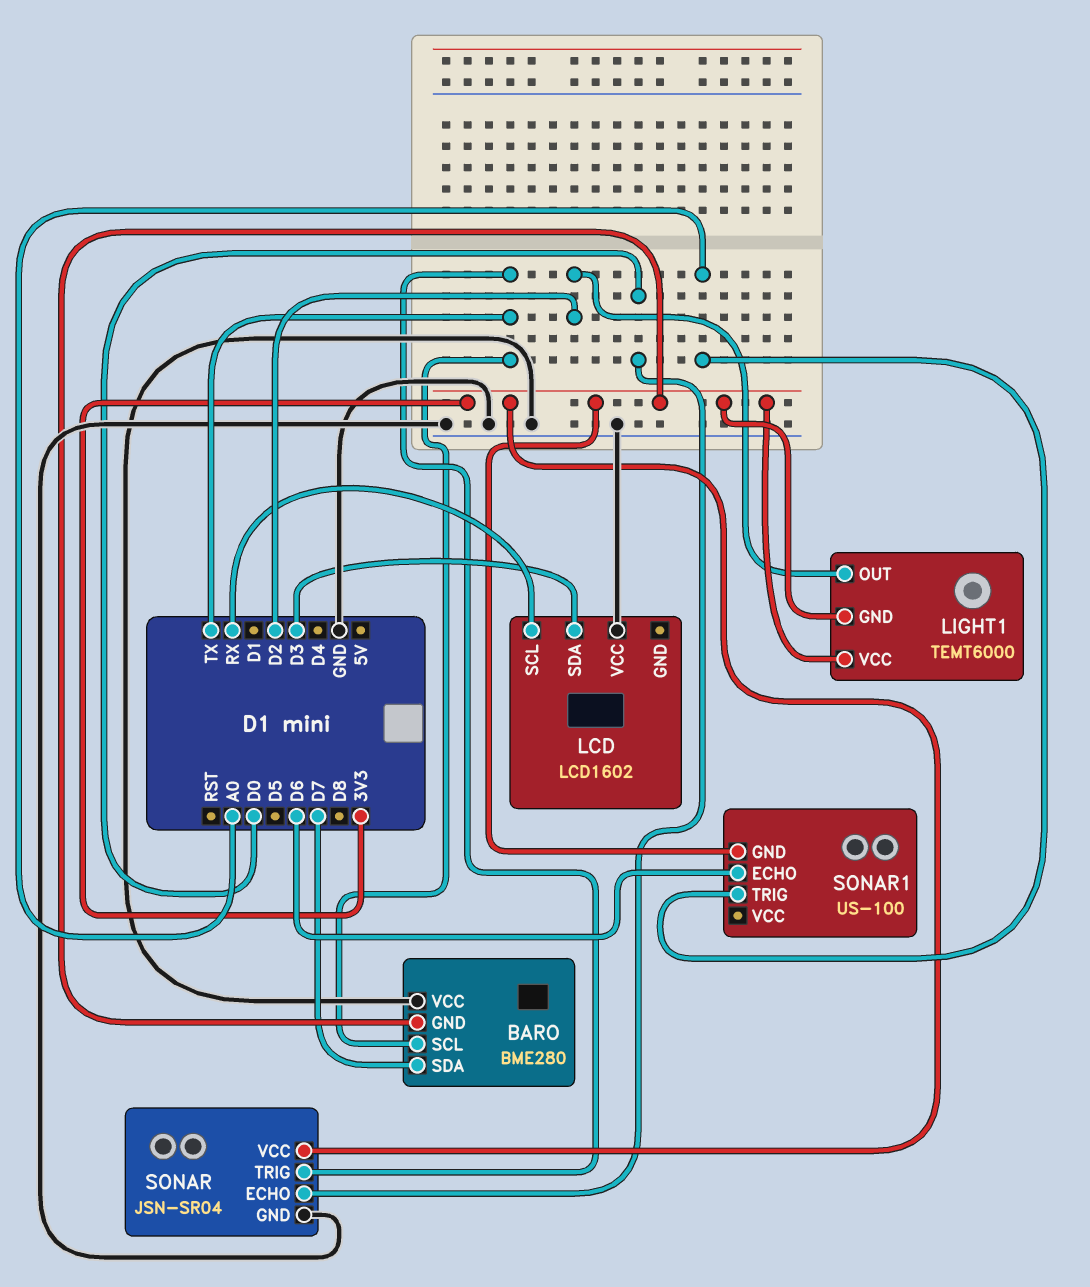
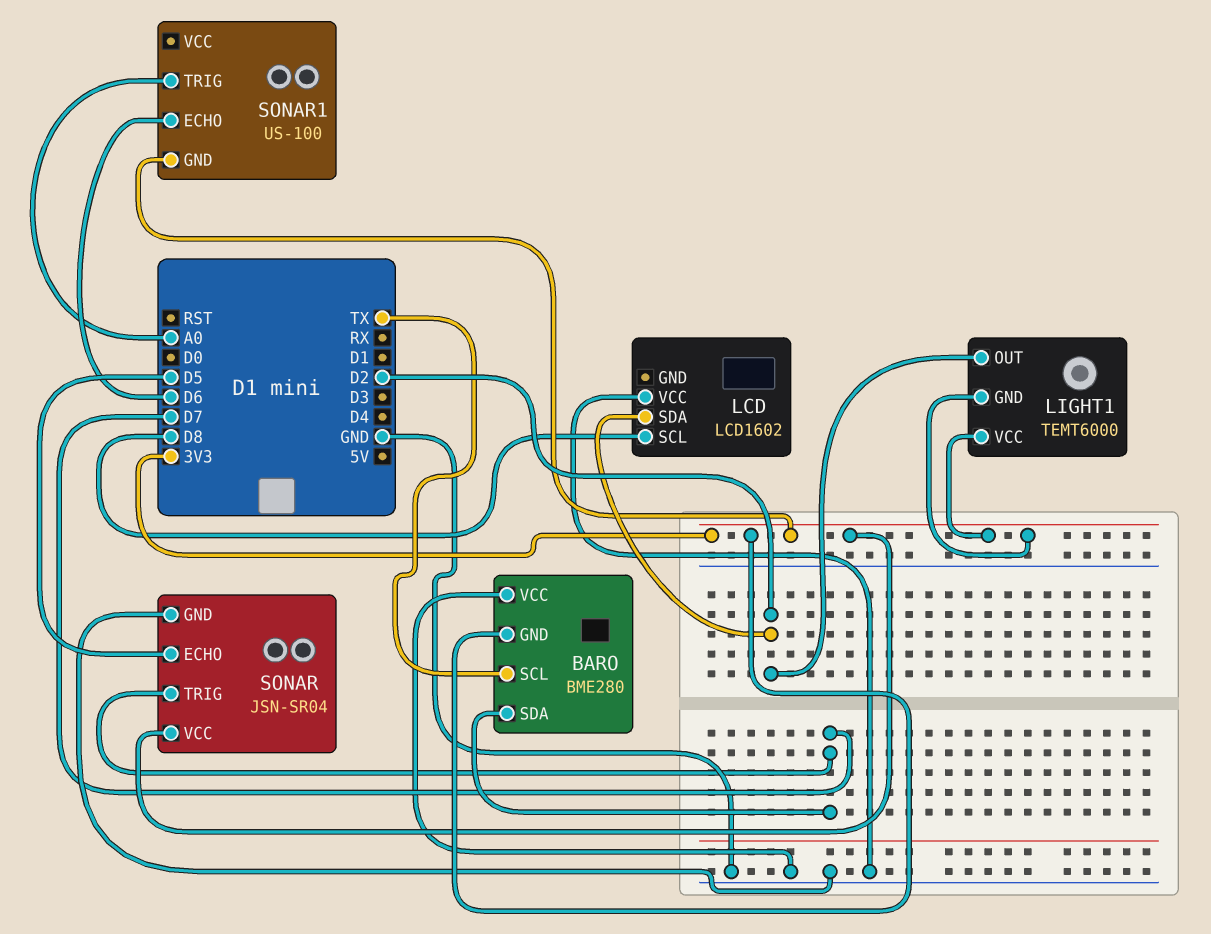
LCD pin SCL: RX -> D8
LCD pin SDA: D3 -> D2
SONAR pin ECHO: D0 -> D5
SONAR pin TRIG: TX -> D7

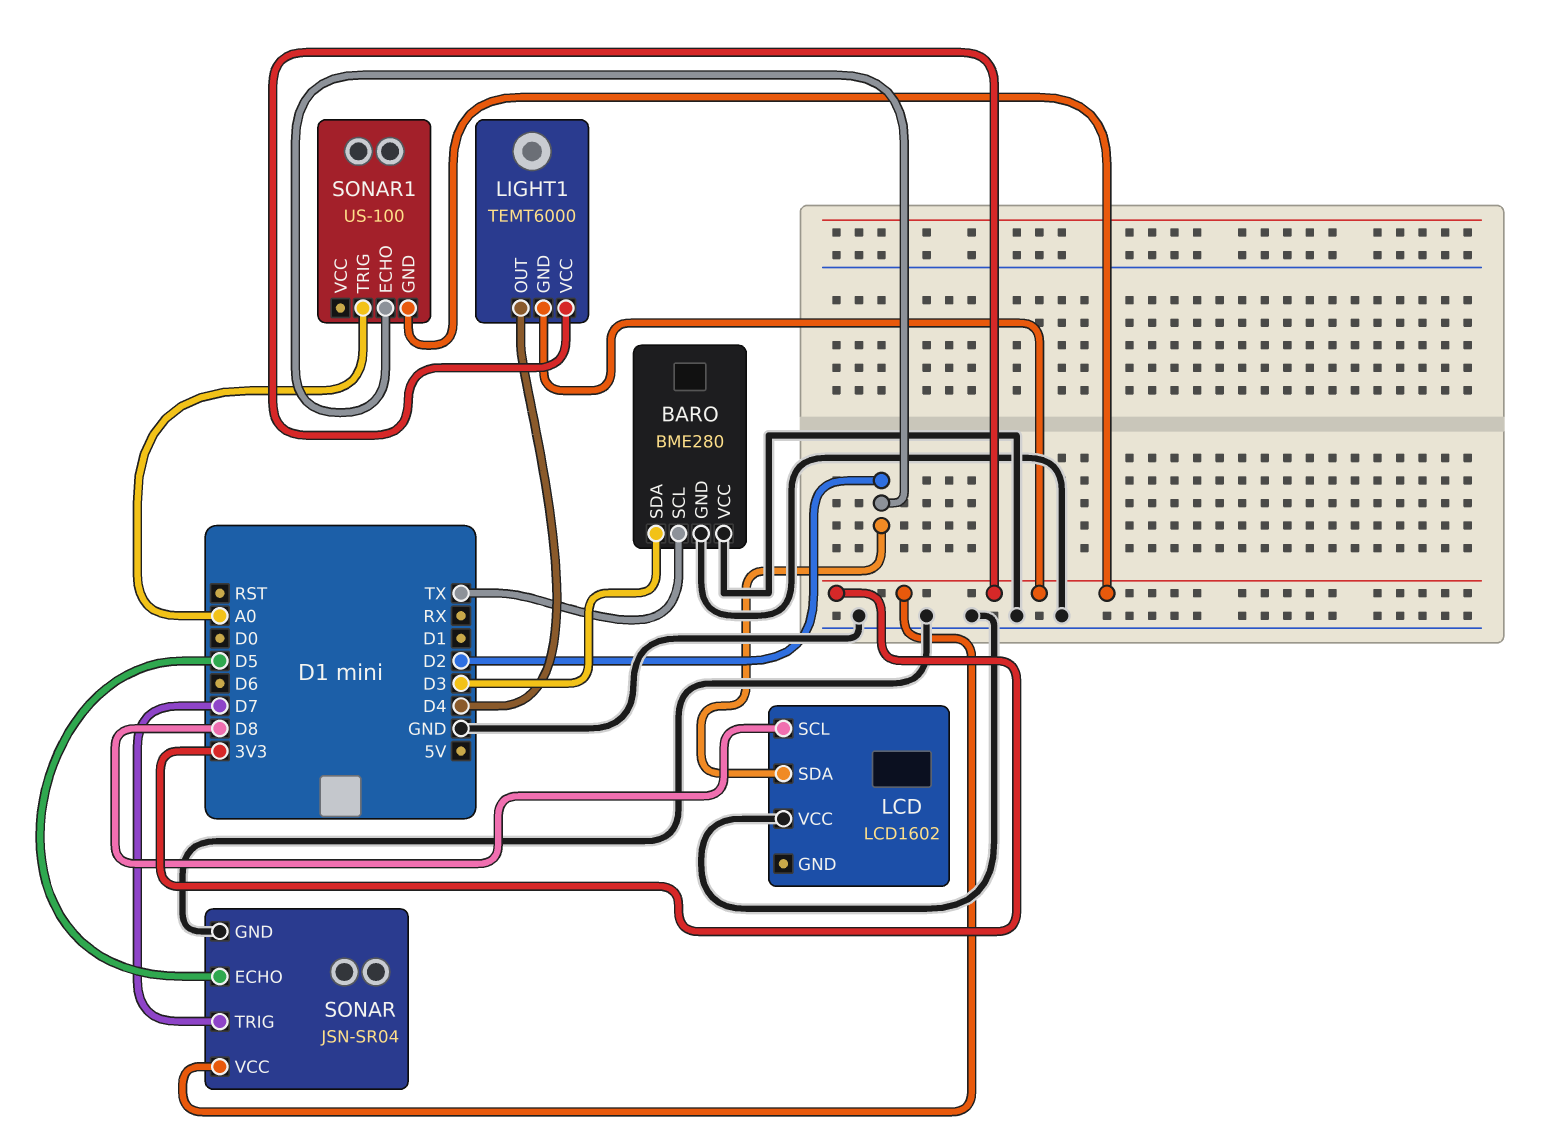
BARO pin GND: 3V3 -> GND
BARO pin SDA: D7 -> D3
LIGHT1 pin OUT: D2 -> D4
SONAR1 pin ECHO: D6 -> D2

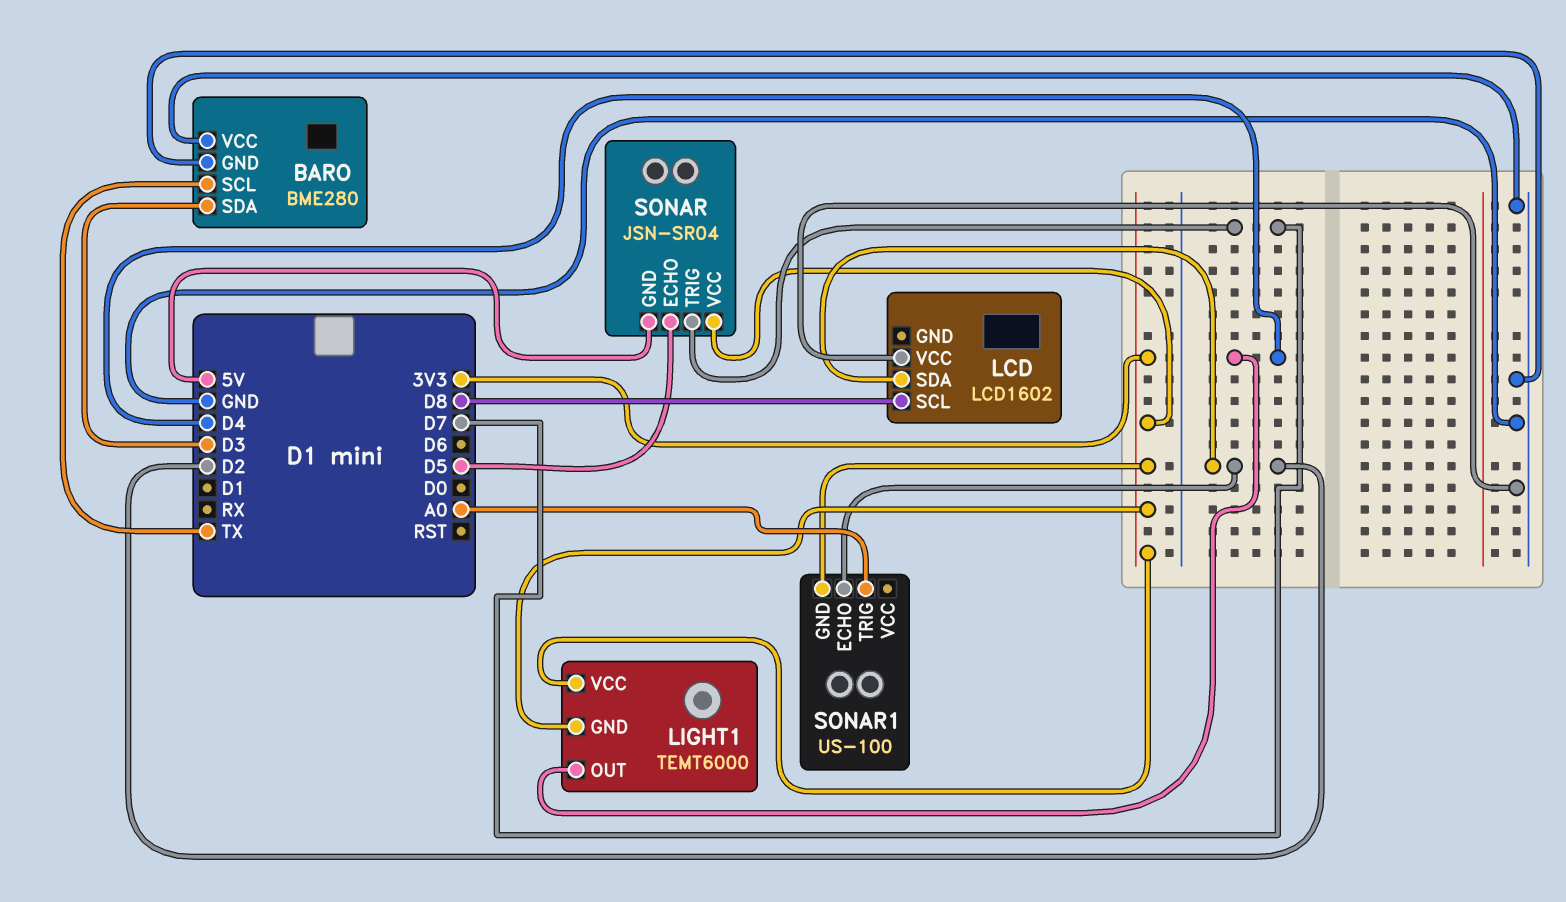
SONAR pin GND: GND -> 5V

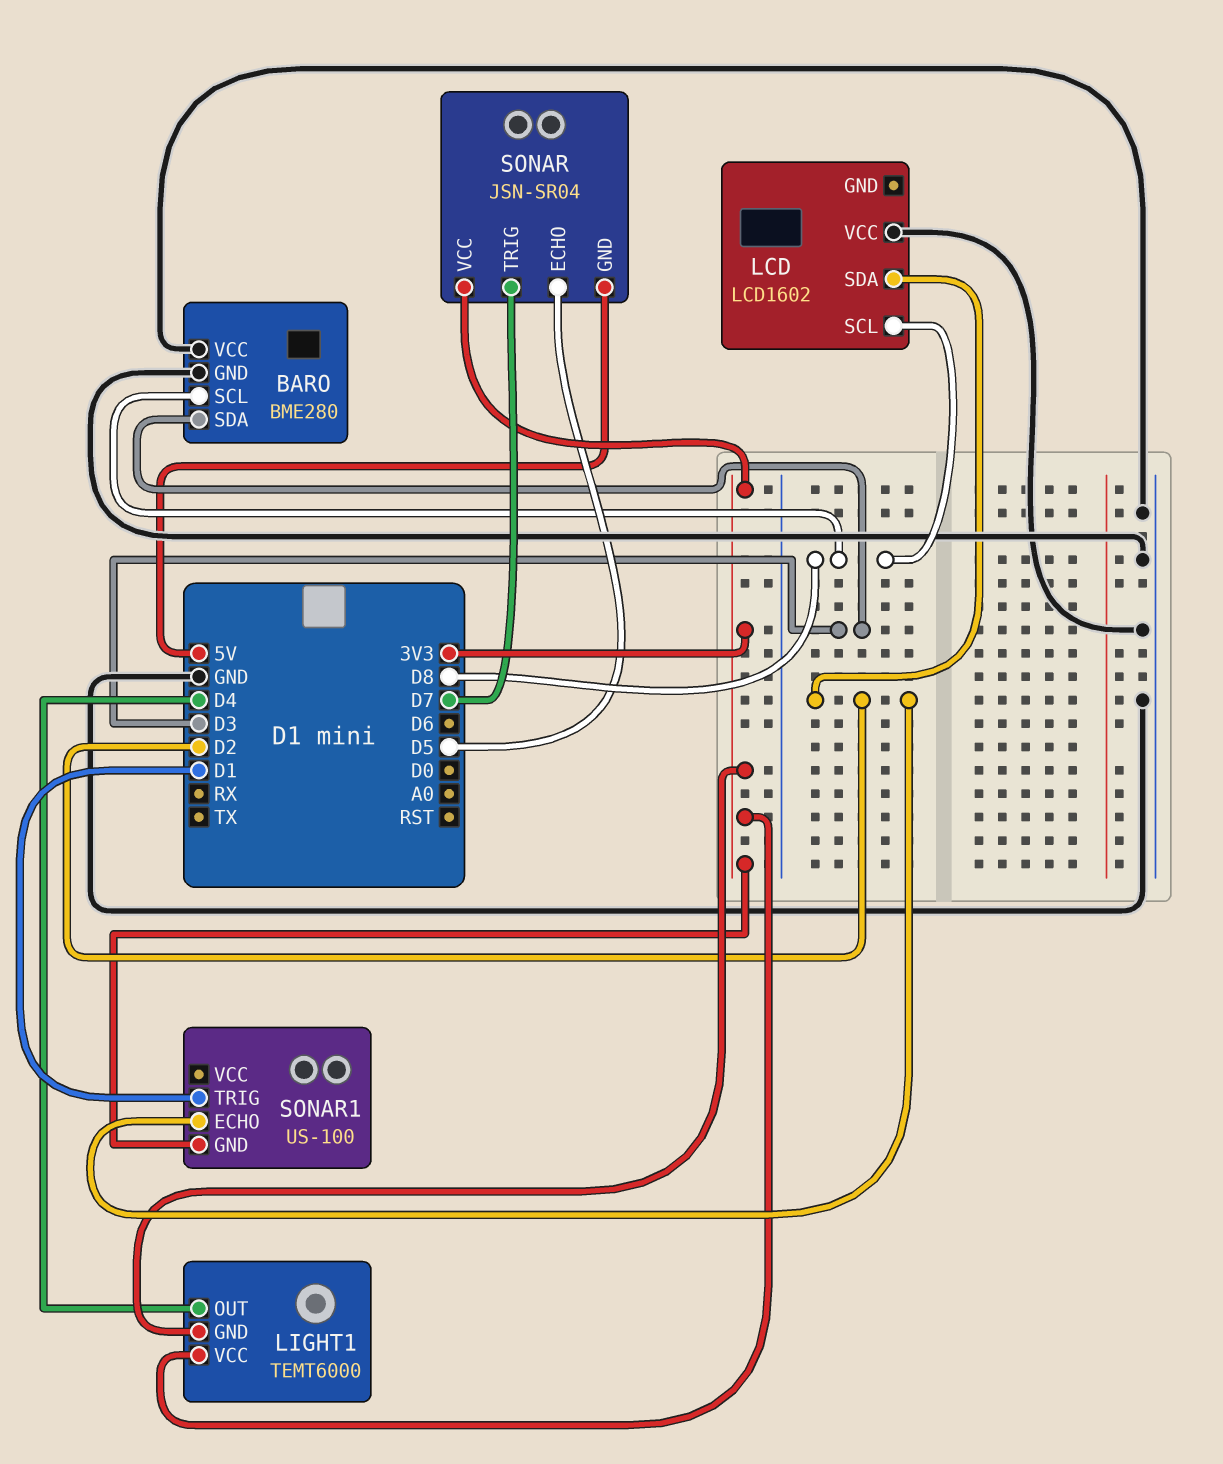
BARO pin SCL: TX -> D8
SONAR1 pin TRIG: A0 -> D1

